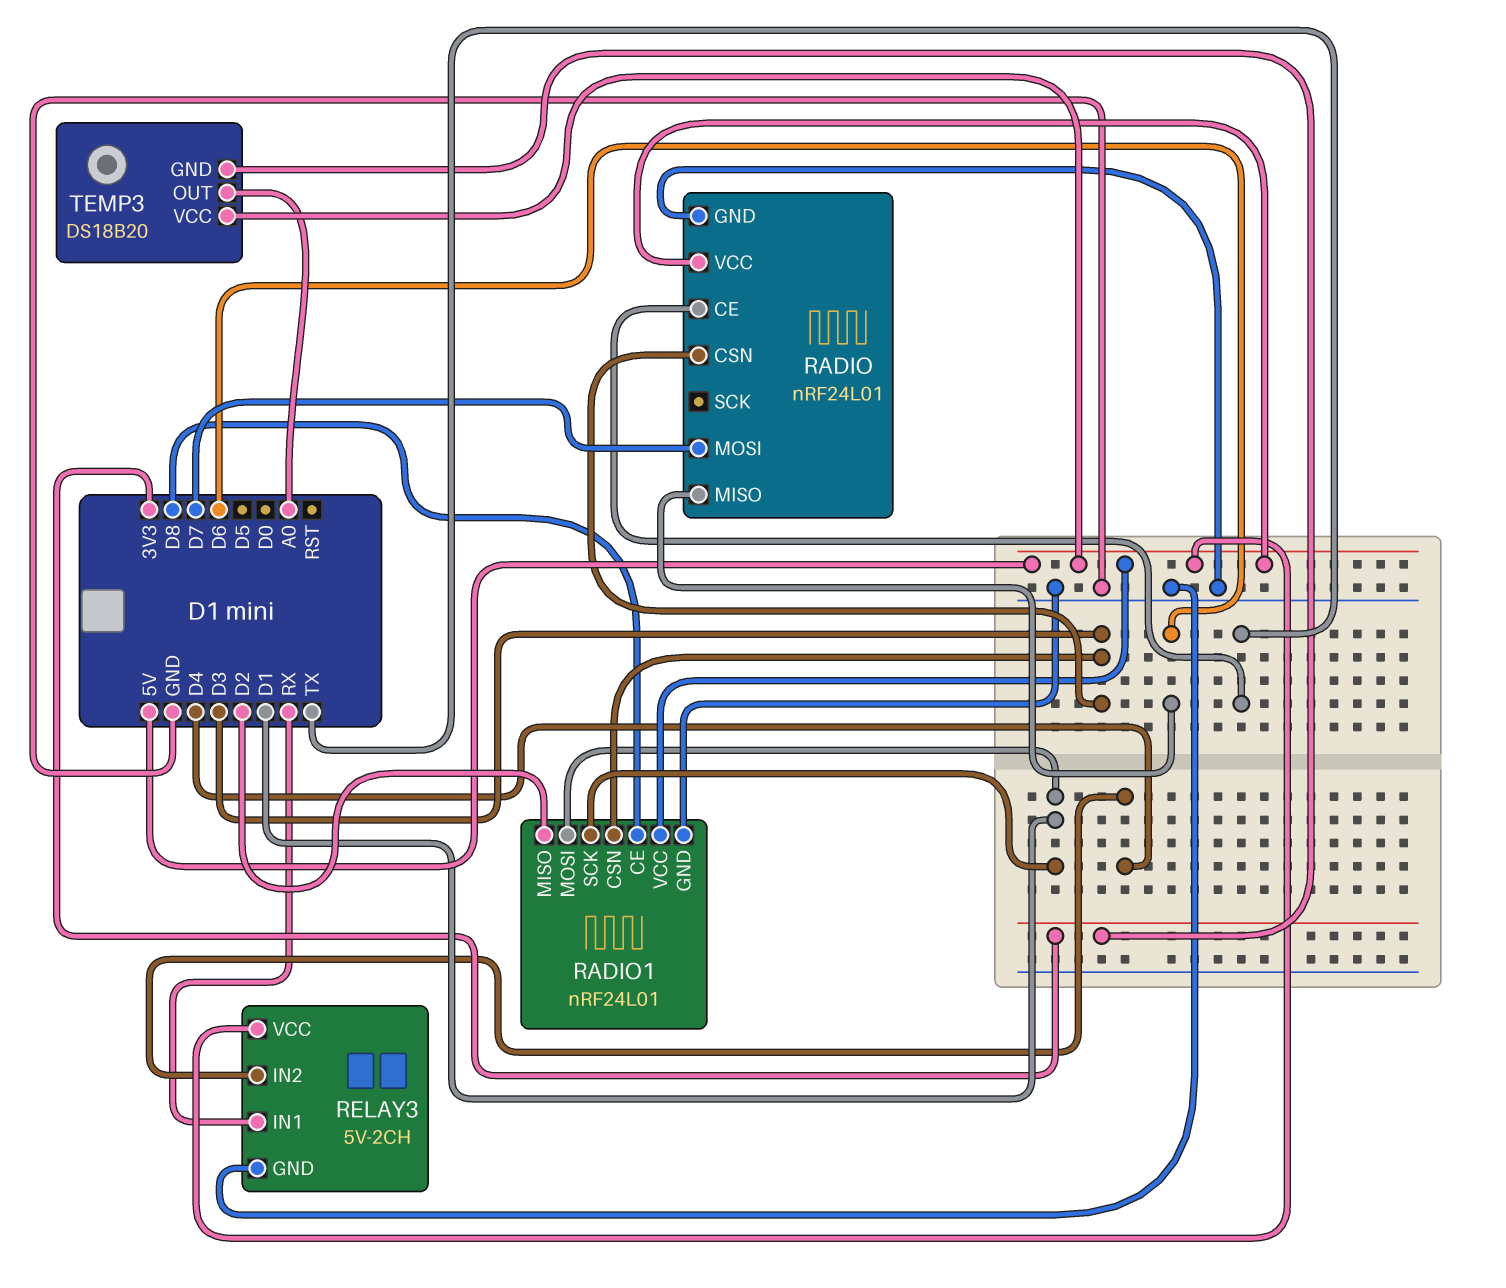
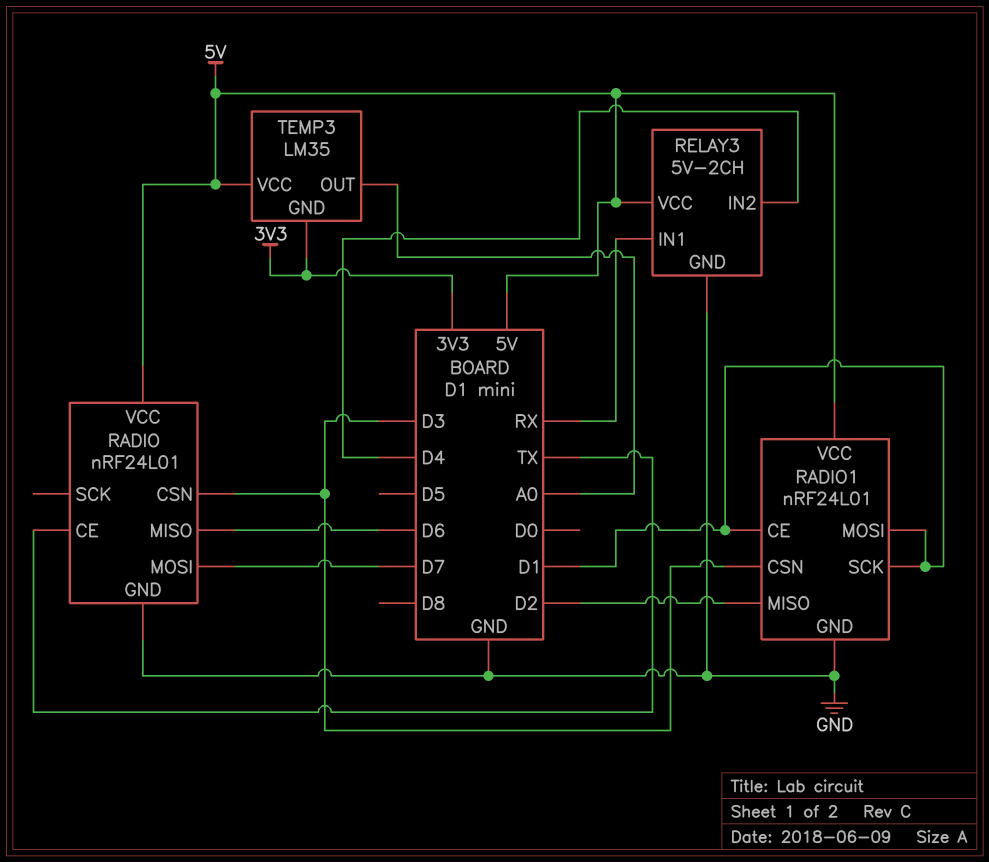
RADIO1 pin CE: D8 -> D1
TEMP3: DS18B20 -> LM35

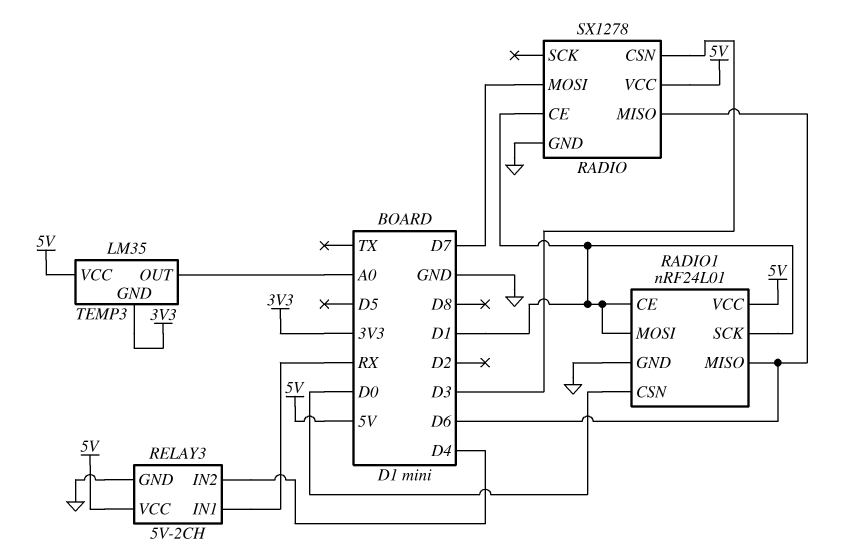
RADIO: nRF24L01 -> SX1278
RADIO pin CE: TX -> D1
RADIO1 pin CSN: D3 -> D0
RADIO1 pin MISO: D2 -> D6

